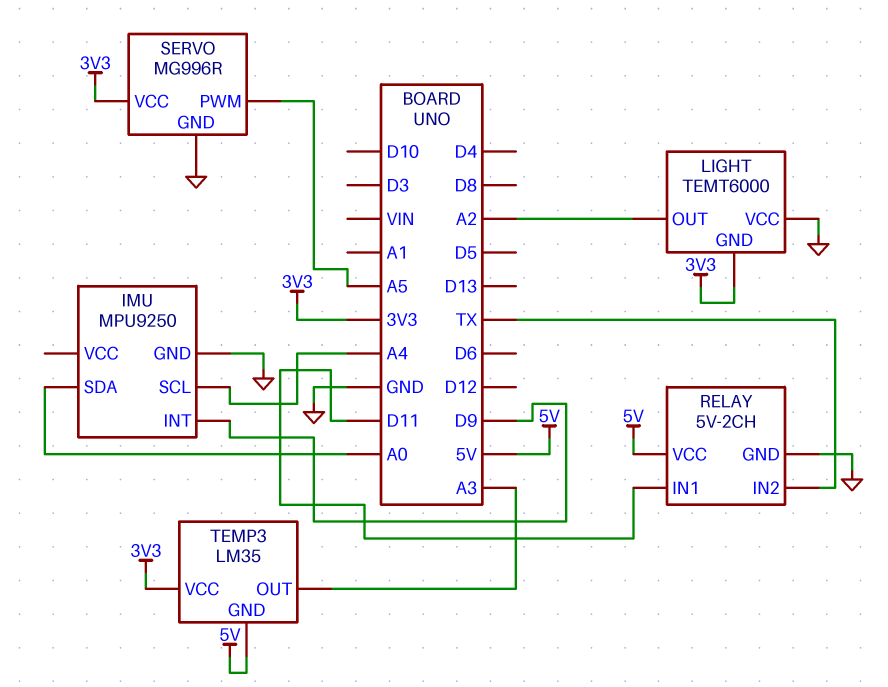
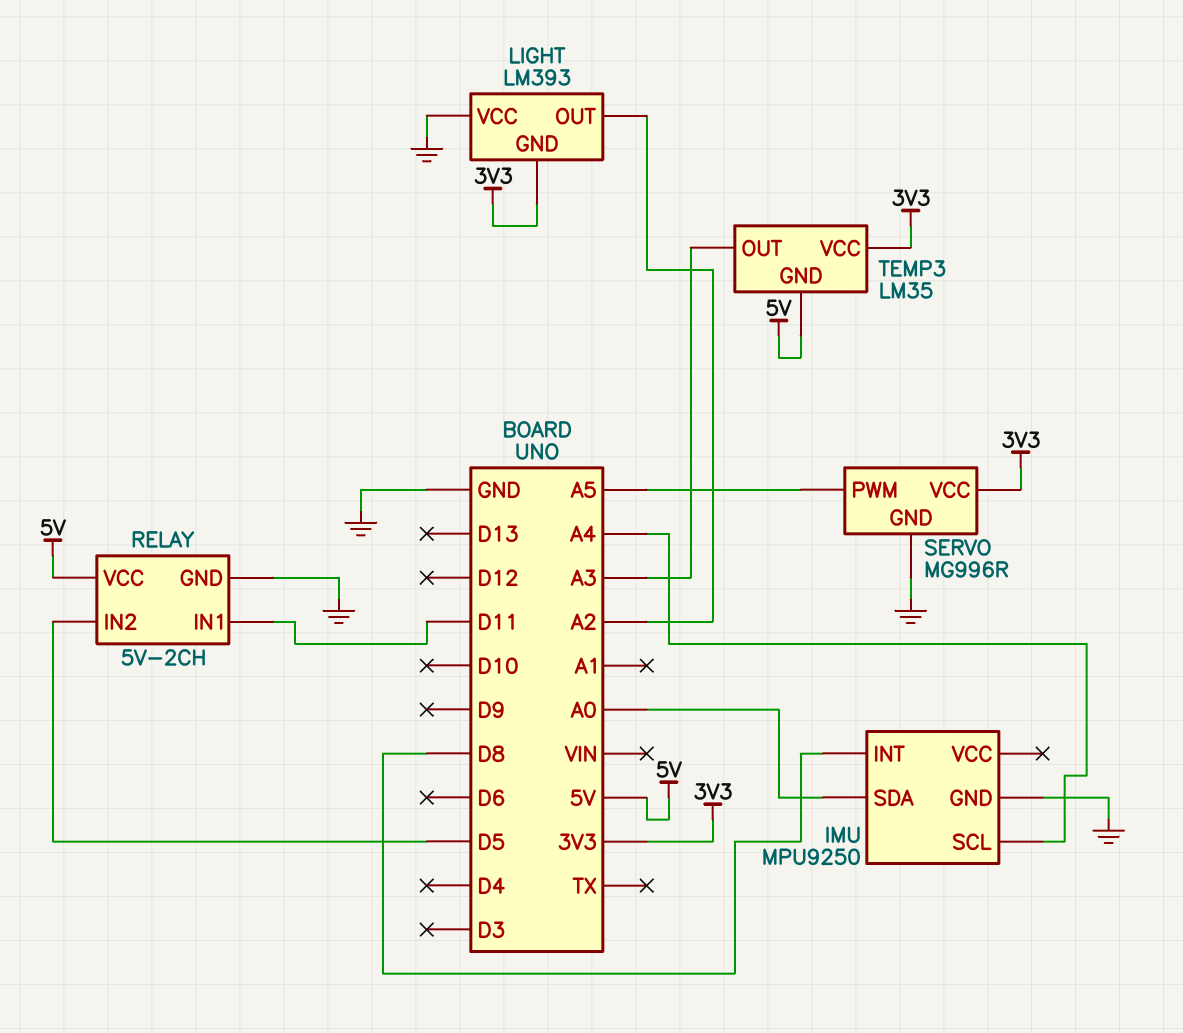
IMU pin INT: D9 -> D8
LIGHT: TEMT6000 -> LM393
RELAY pin IN2: TX -> D5

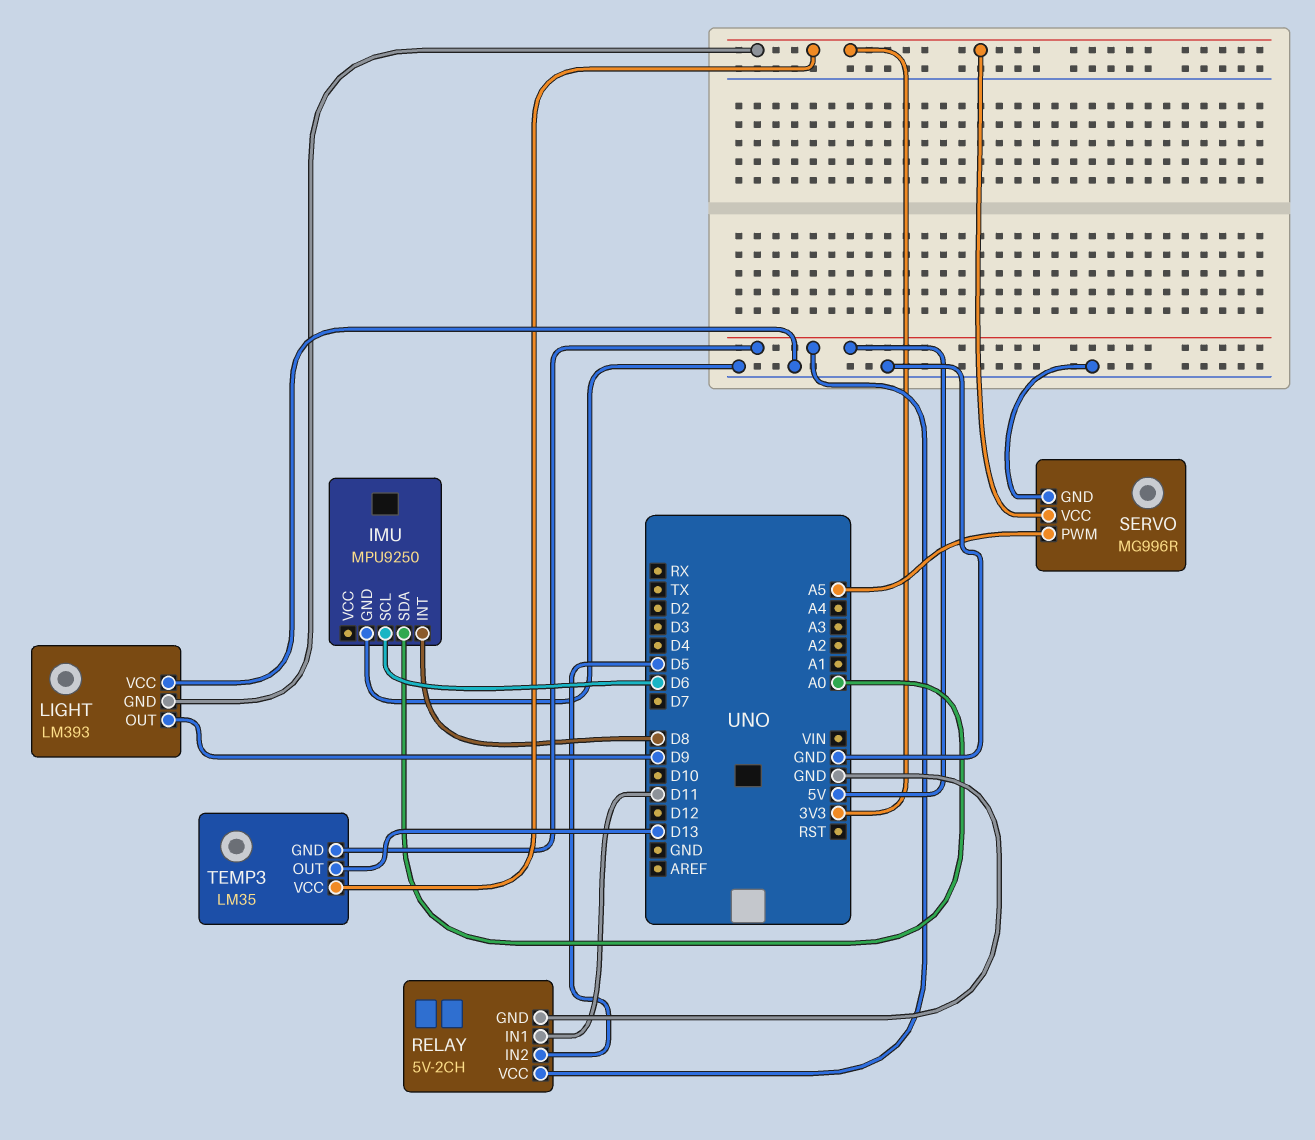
IMU pin SCL: A4 -> D6
LIGHT pin OUT: A2 -> D9
TEMP3 pin OUT: A3 -> D13

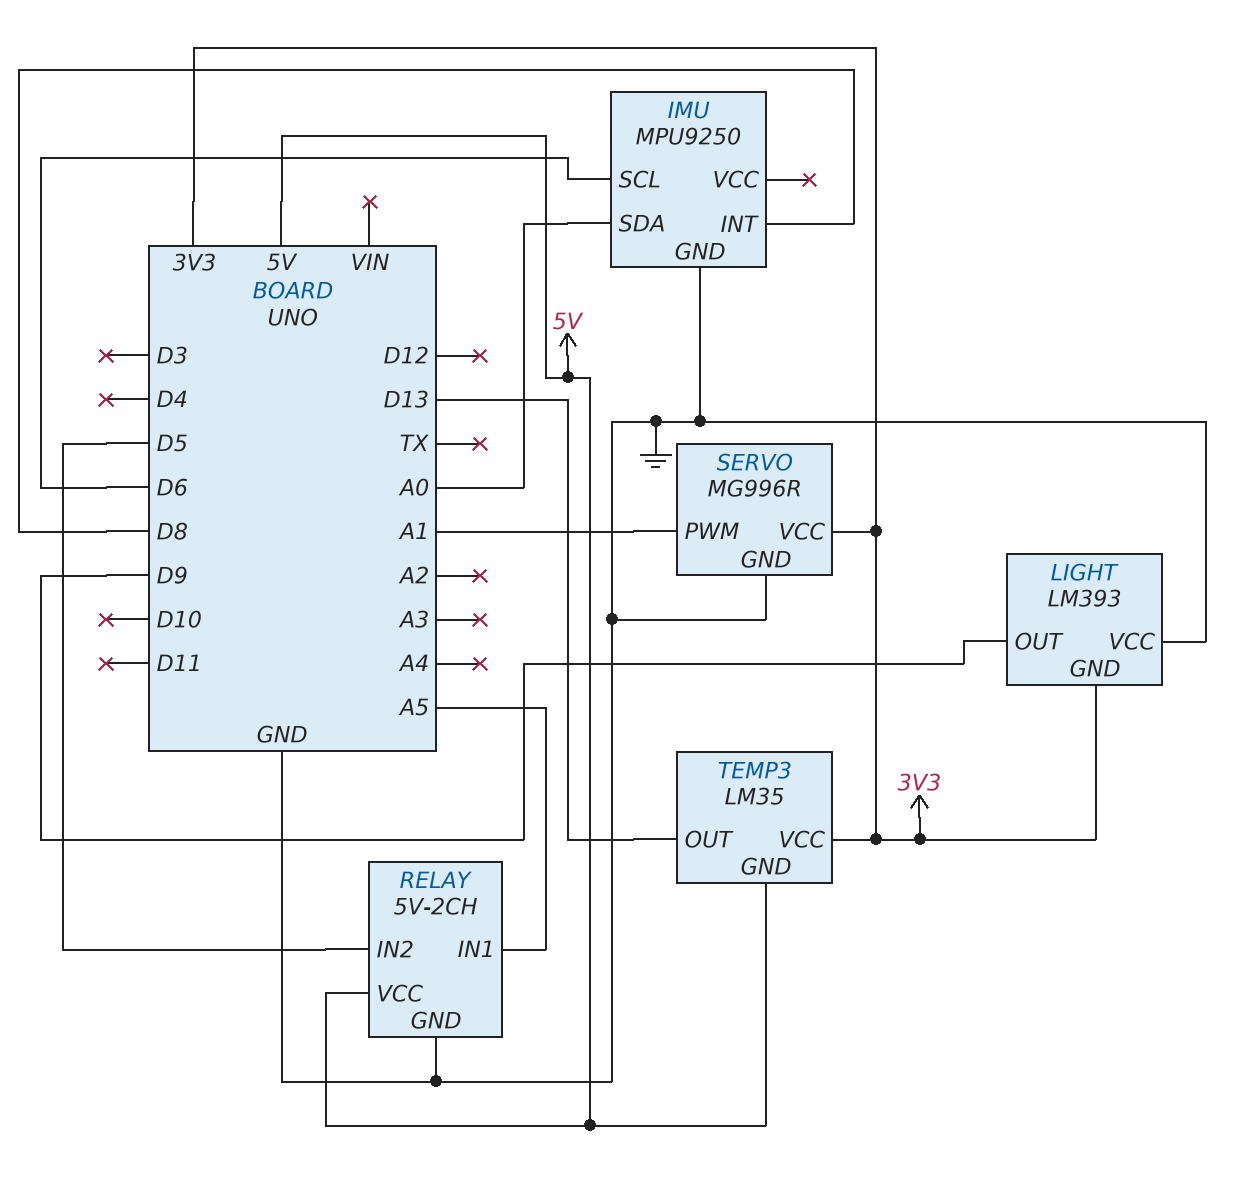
RELAY pin IN1: D11 -> A5
SERVO pin PWM: A5 -> A1

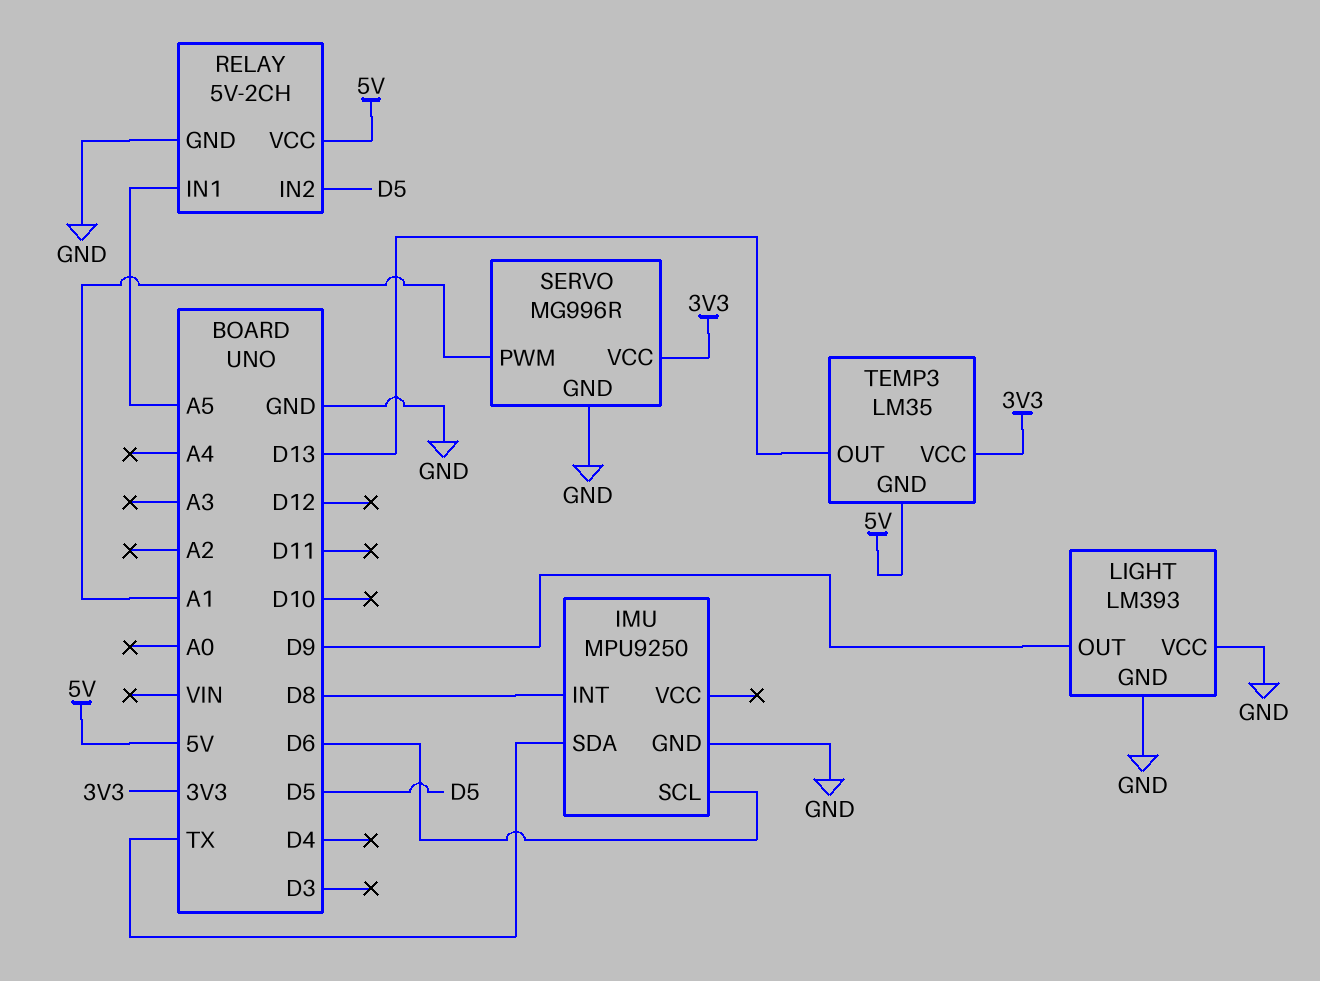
IMU pin SDA: A0 -> TX
LIGHT pin GND: 3V3 -> GND

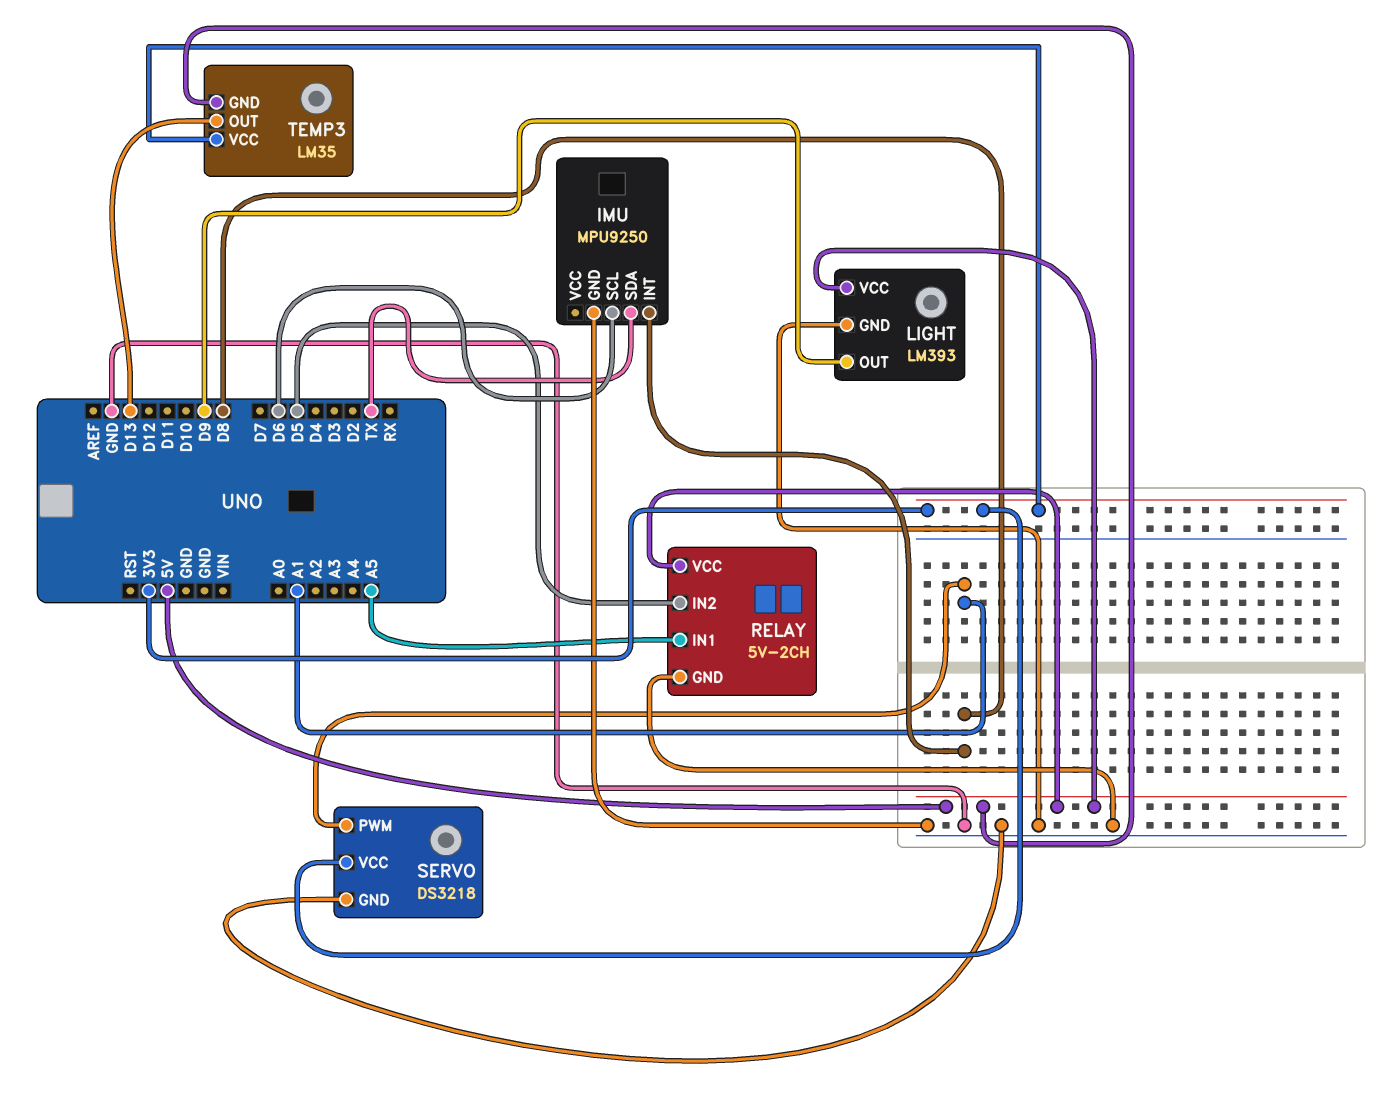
LIGHT pin VCC: GND -> 5V
SERVO: MG996R -> DS3218

